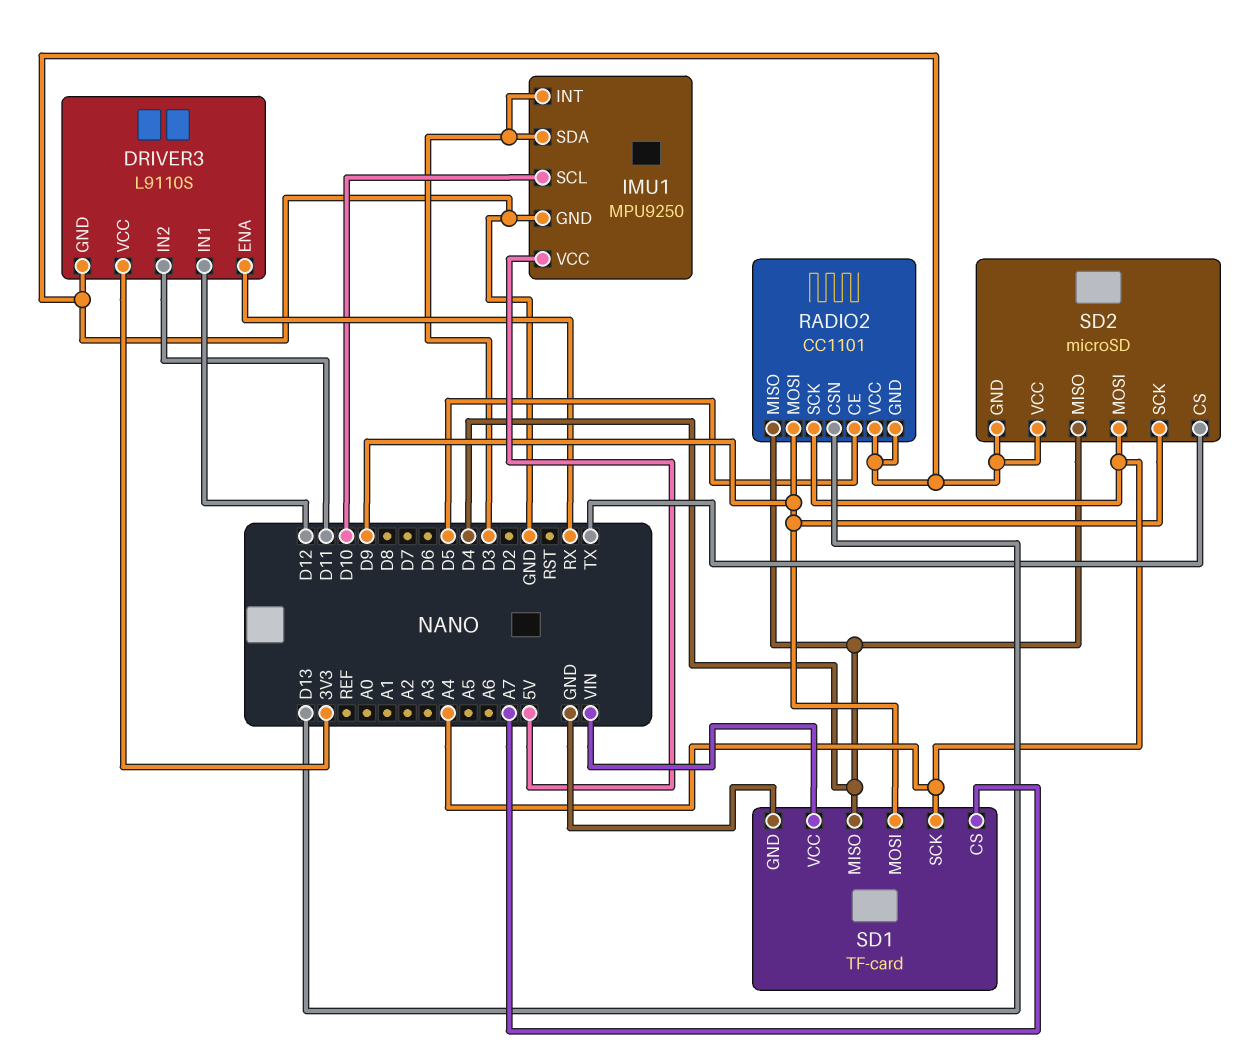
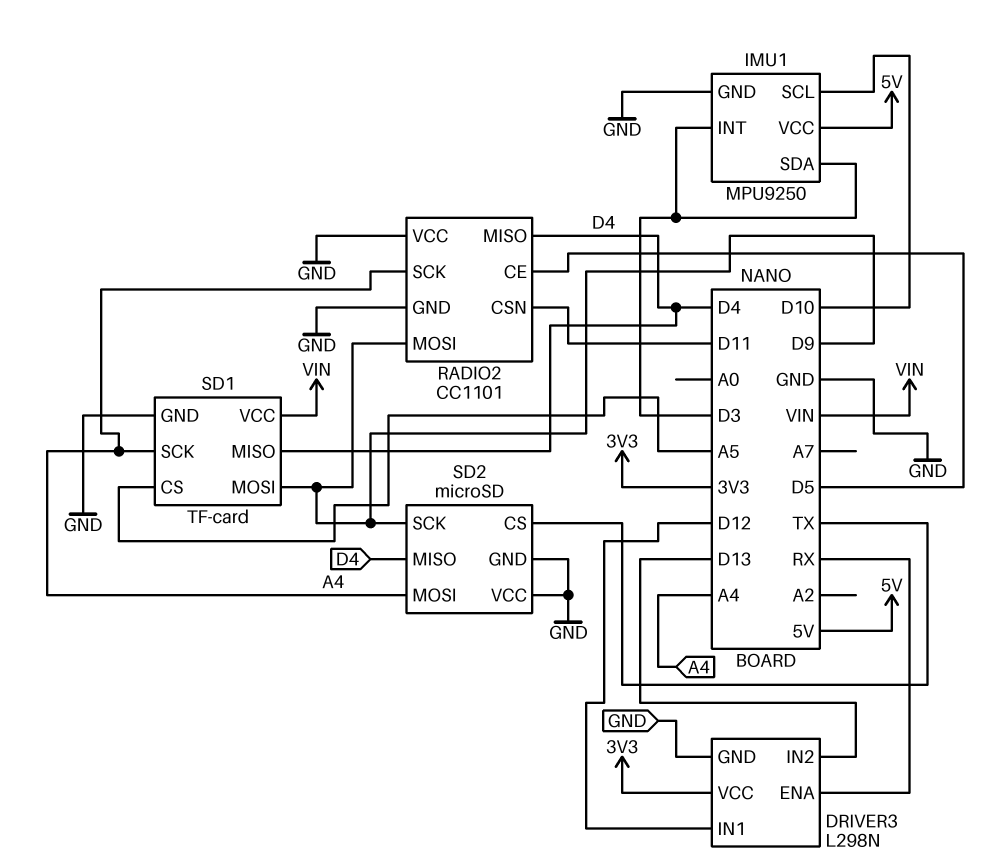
DRIVER3: L9110S -> L298N
DRIVER3 pin IN2: D11 -> D13
RADIO2 pin CSN: D13 -> D11
SD1 pin CS: A7 -> A5

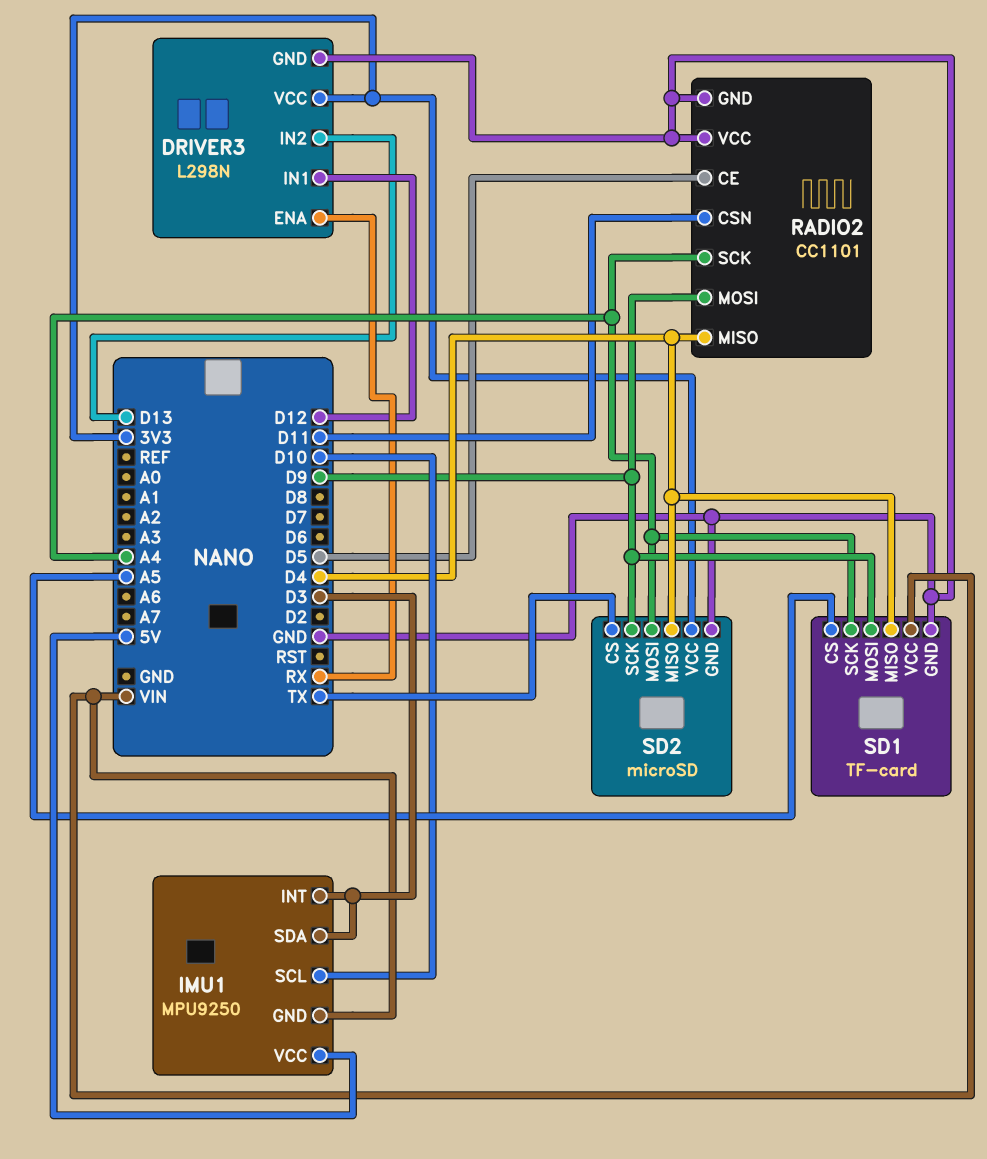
IMU1 pin GND: GND -> VIN
SD2 pin VCC: GND -> 3V3

